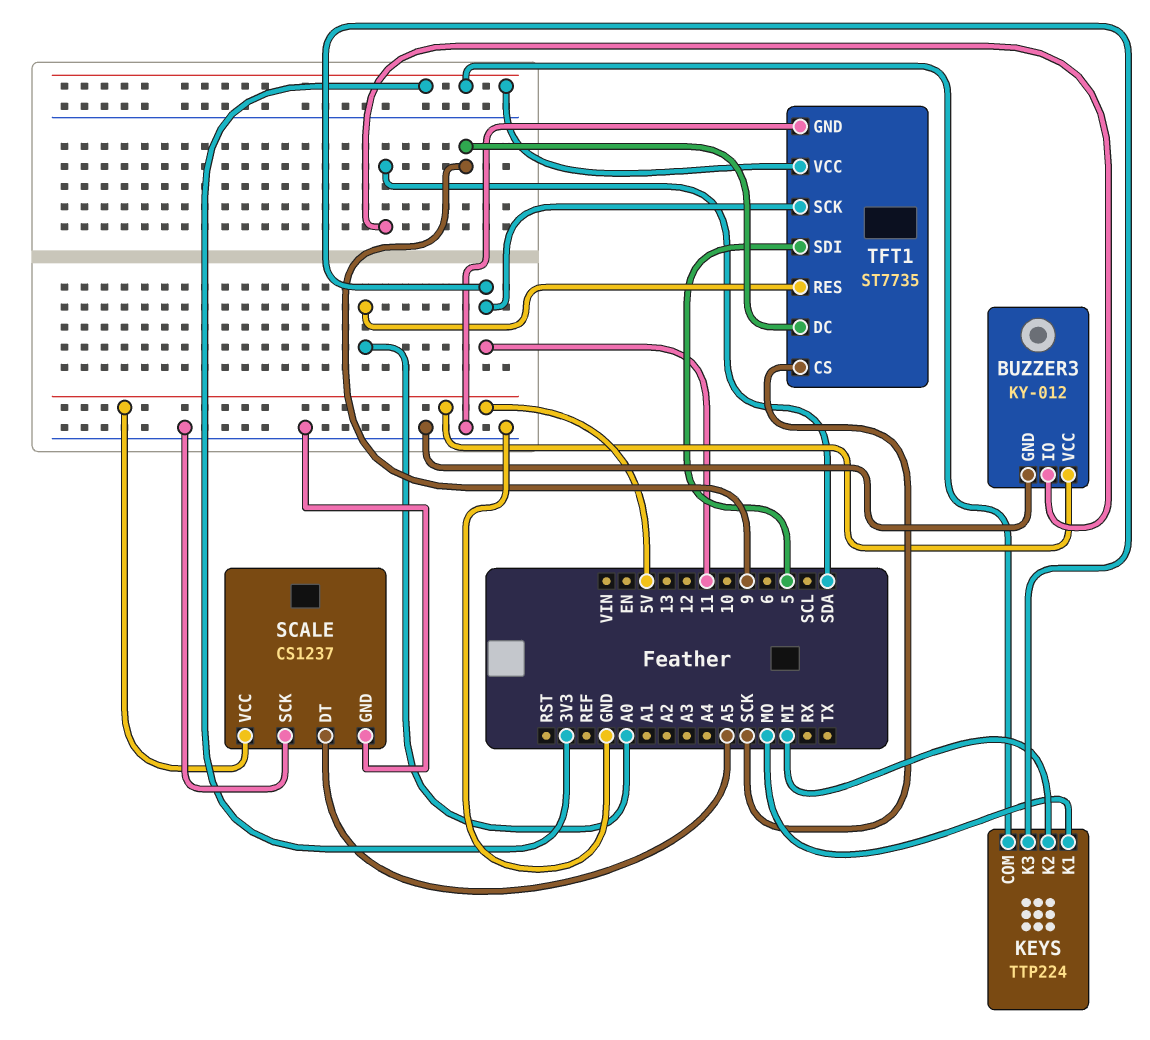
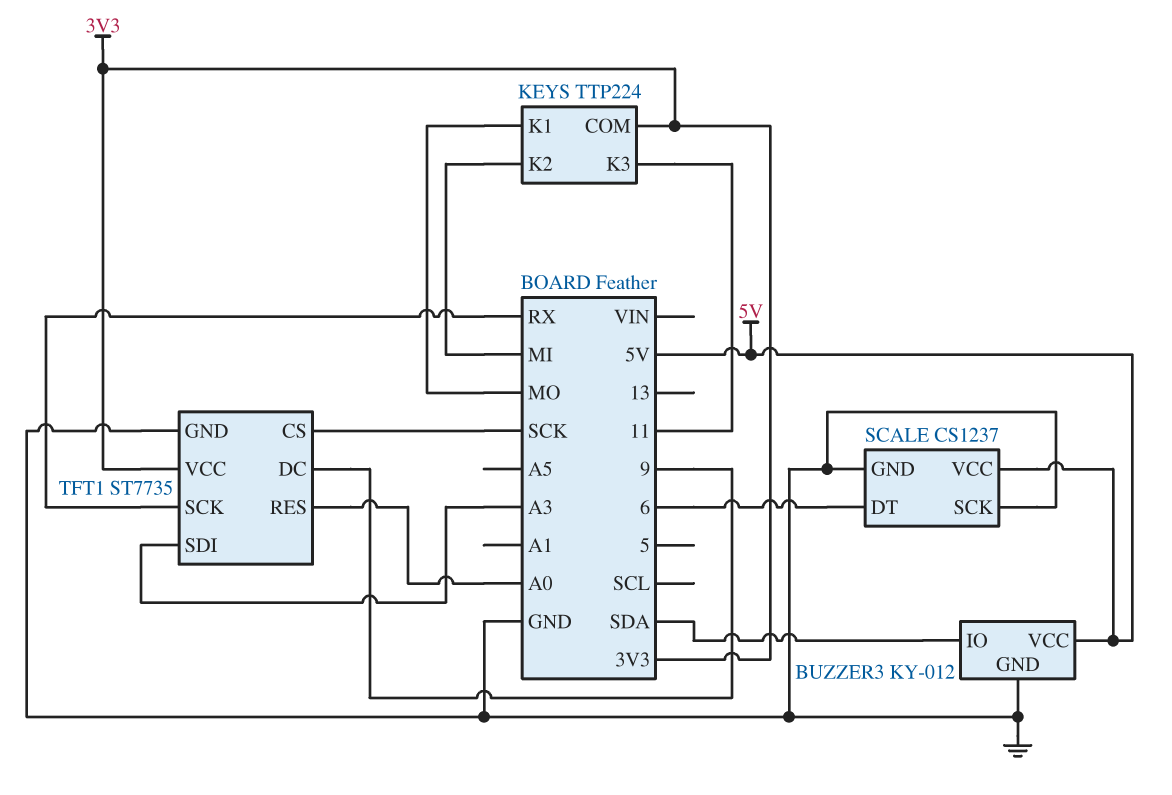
SCALE pin DT: A5 -> 6
TFT1 pin SCK: 11 -> RX
TFT1 pin SDI: 5 -> A3

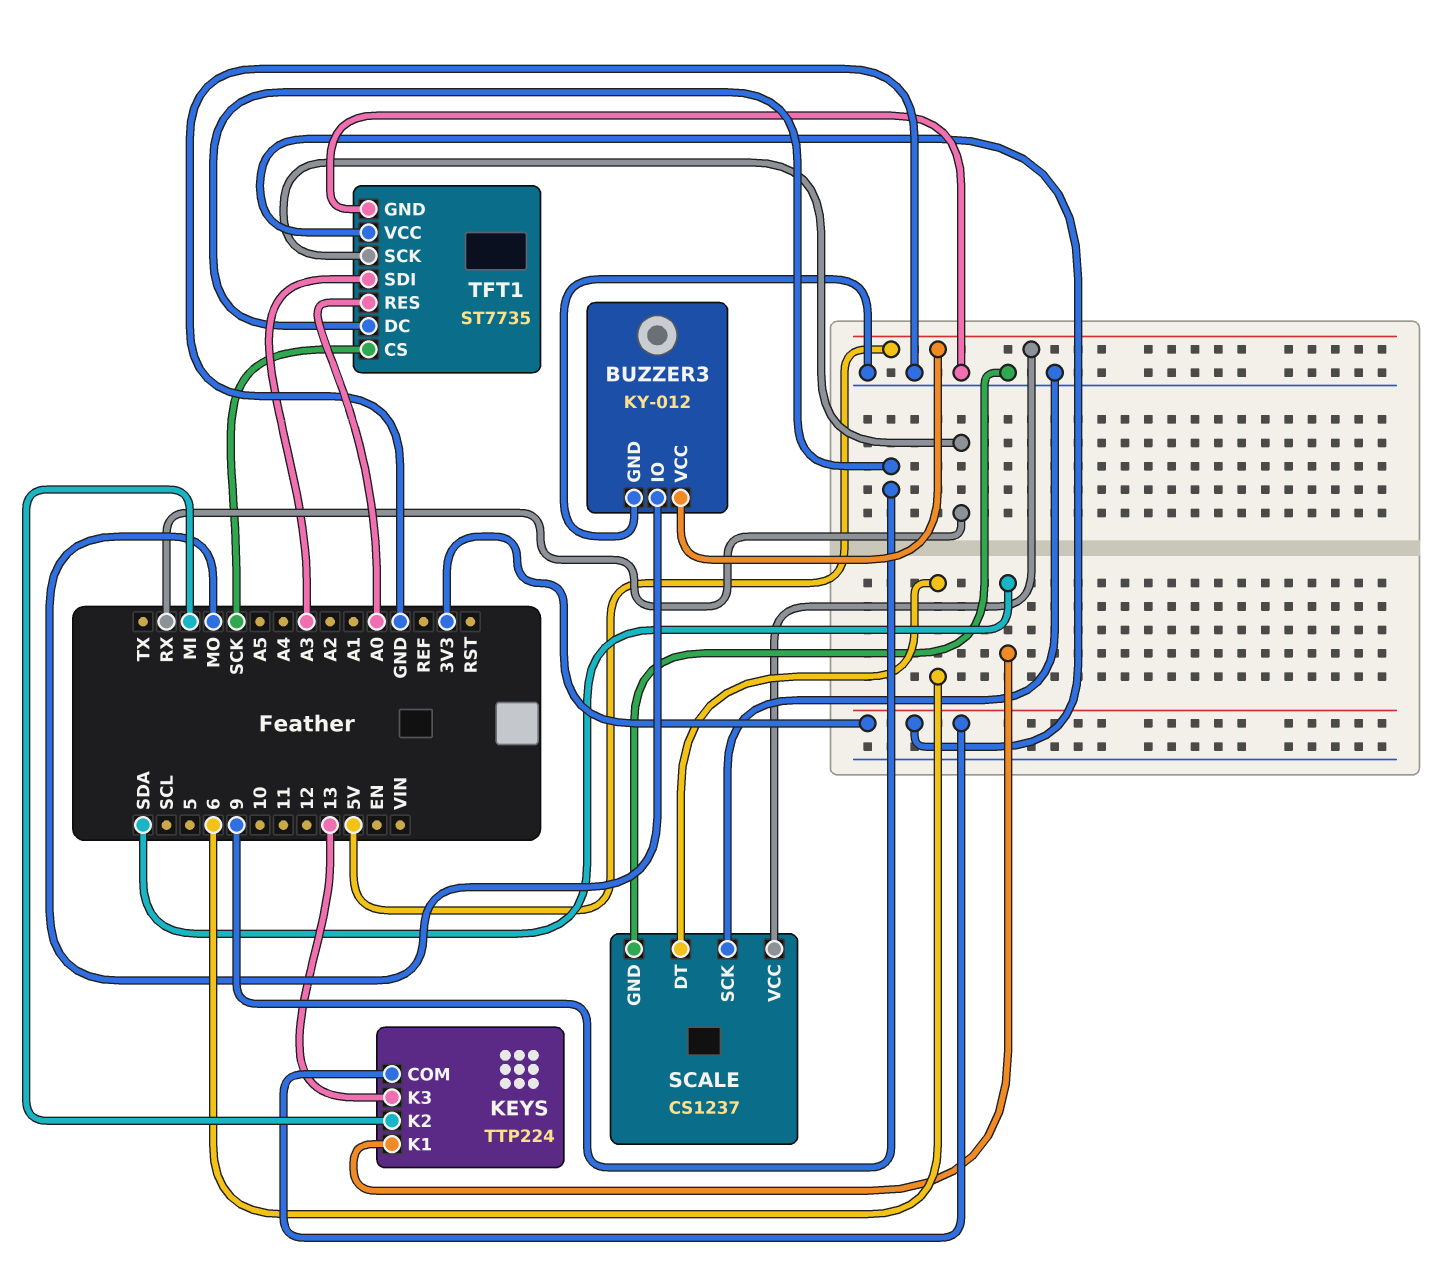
BUZZER3 pin IO: SDA -> MO
KEYS pin K1: MO -> SDA
KEYS pin K3: 11 -> 13

